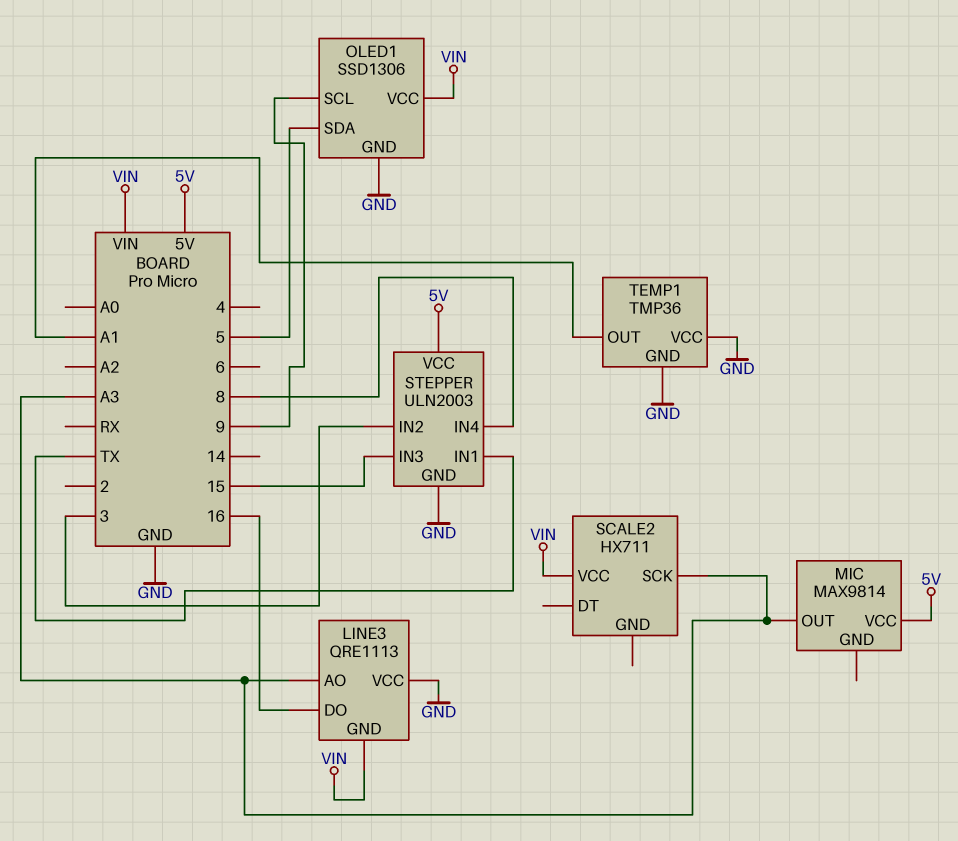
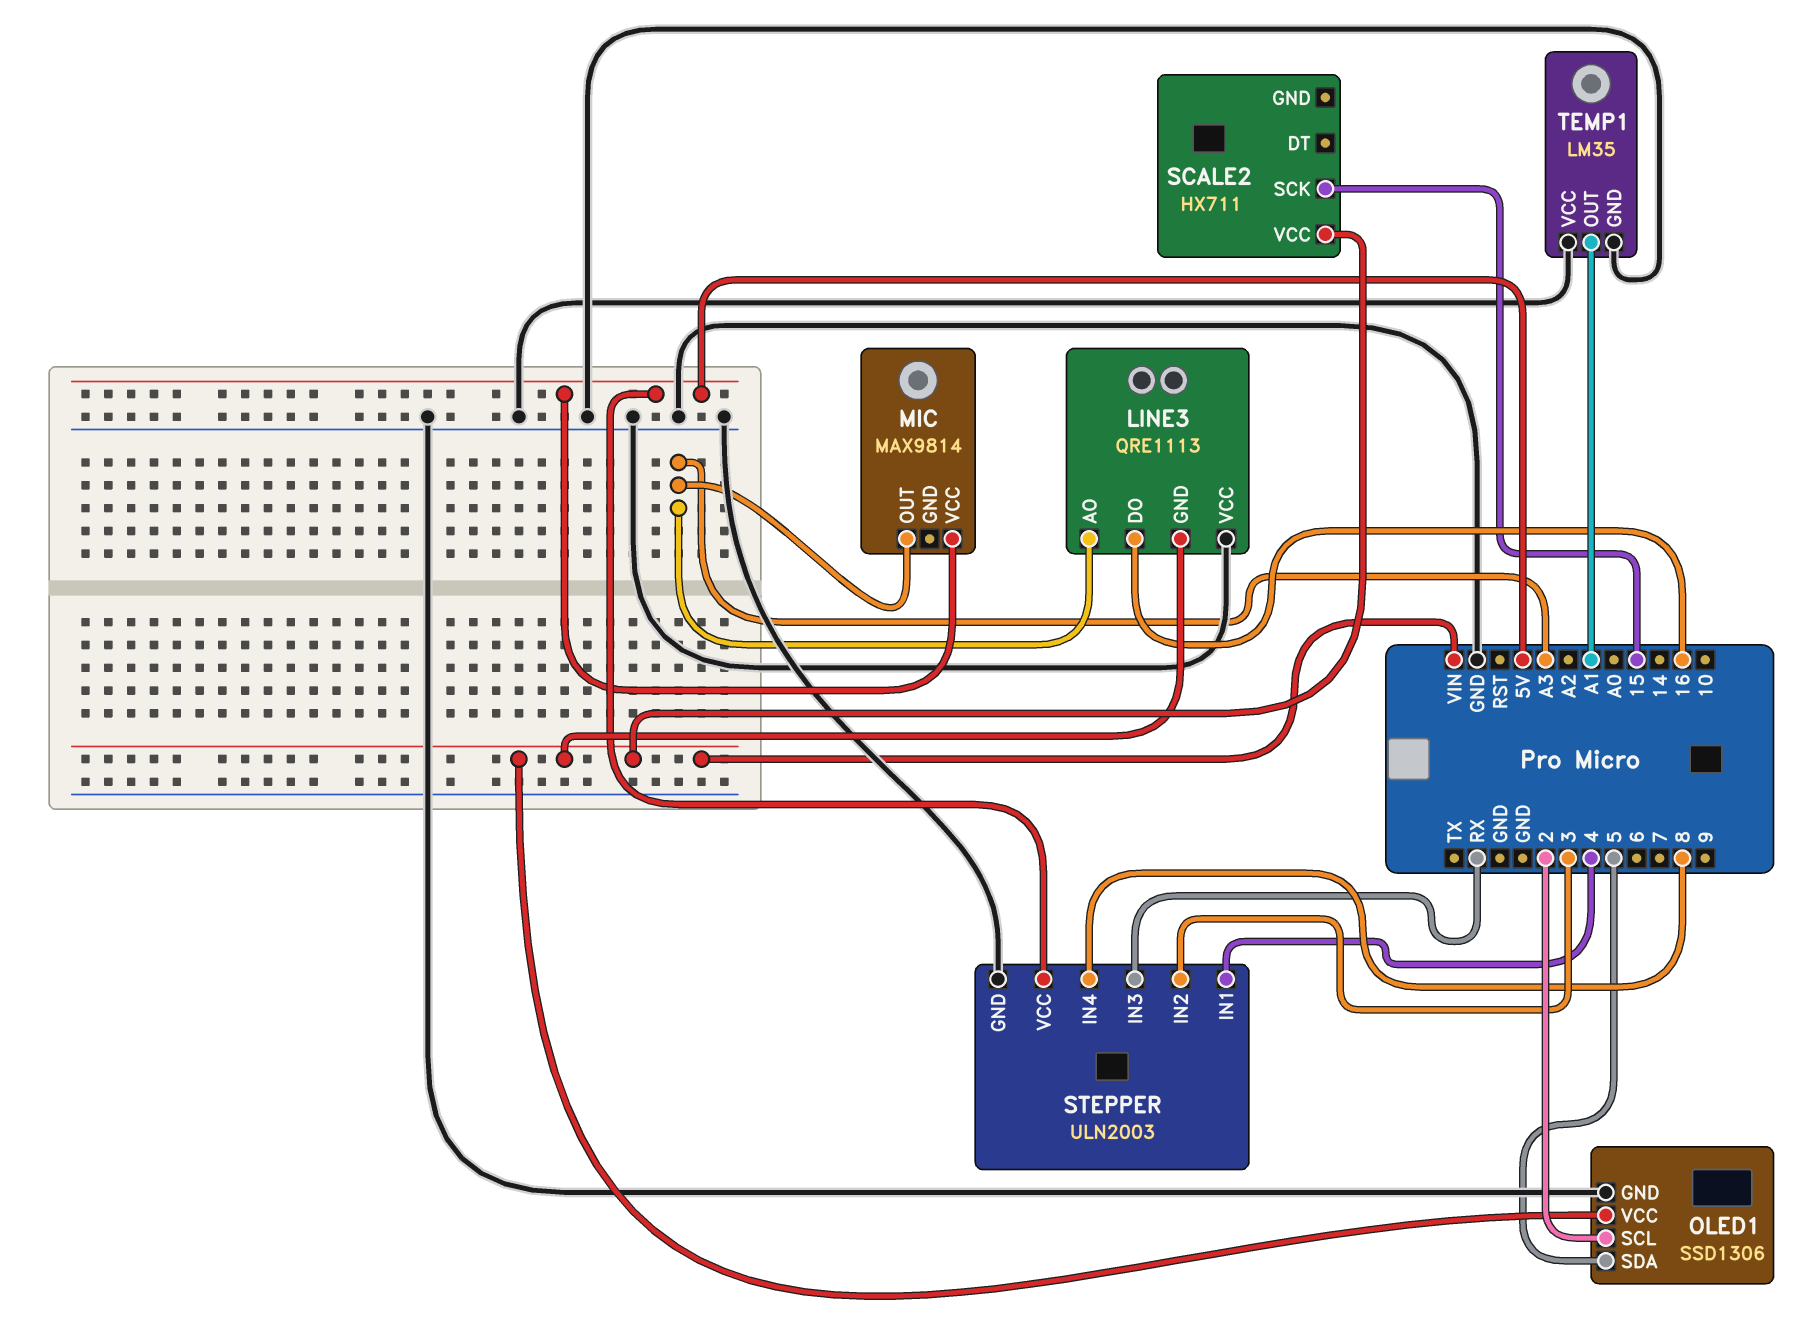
OLED1 pin SCL: 9 -> 2
SCALE2 pin SCK: A3 -> 15
STEPPER pin IN1: TX -> 4
STEPPER pin IN3: 15 -> RX
TEMP1: TMP36 -> LM35

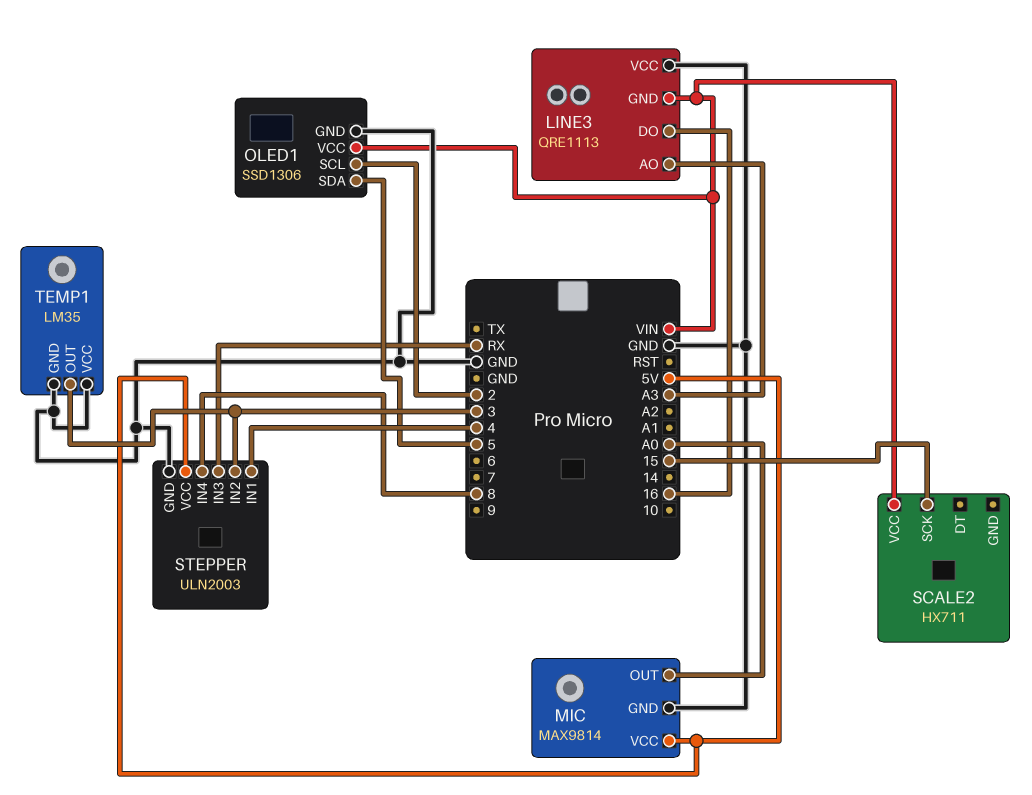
MIC pin GND: none -> GND
MIC pin OUT: A3 -> A0
TEMP1 pin OUT: A1 -> 3

